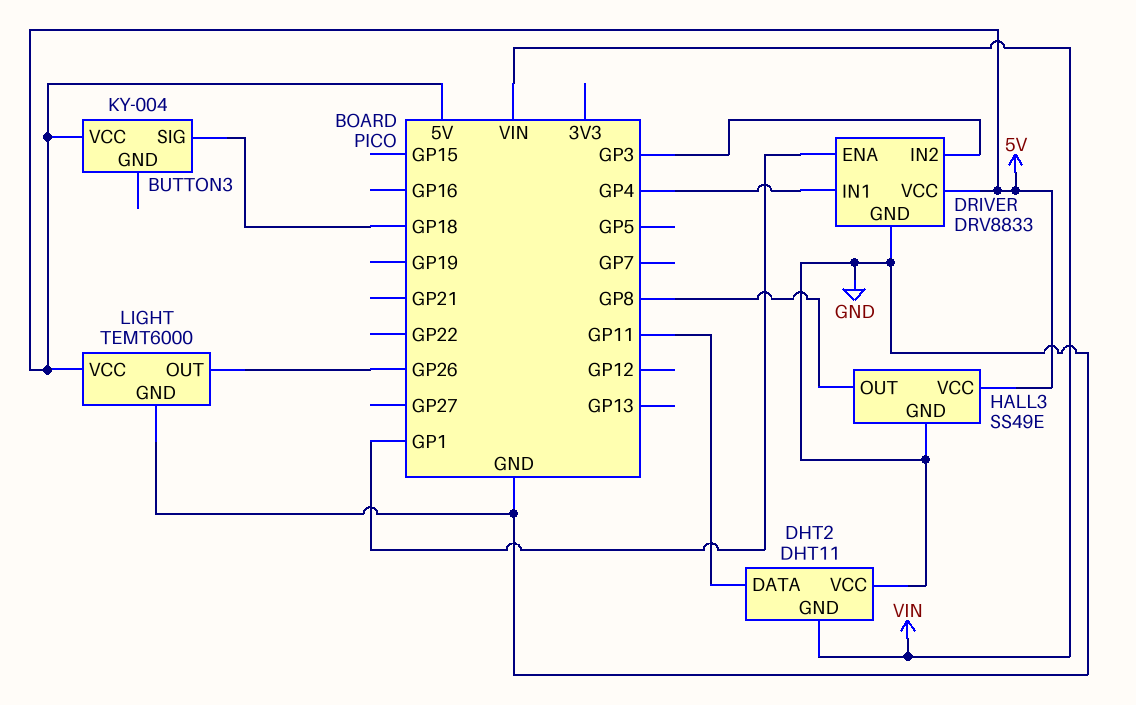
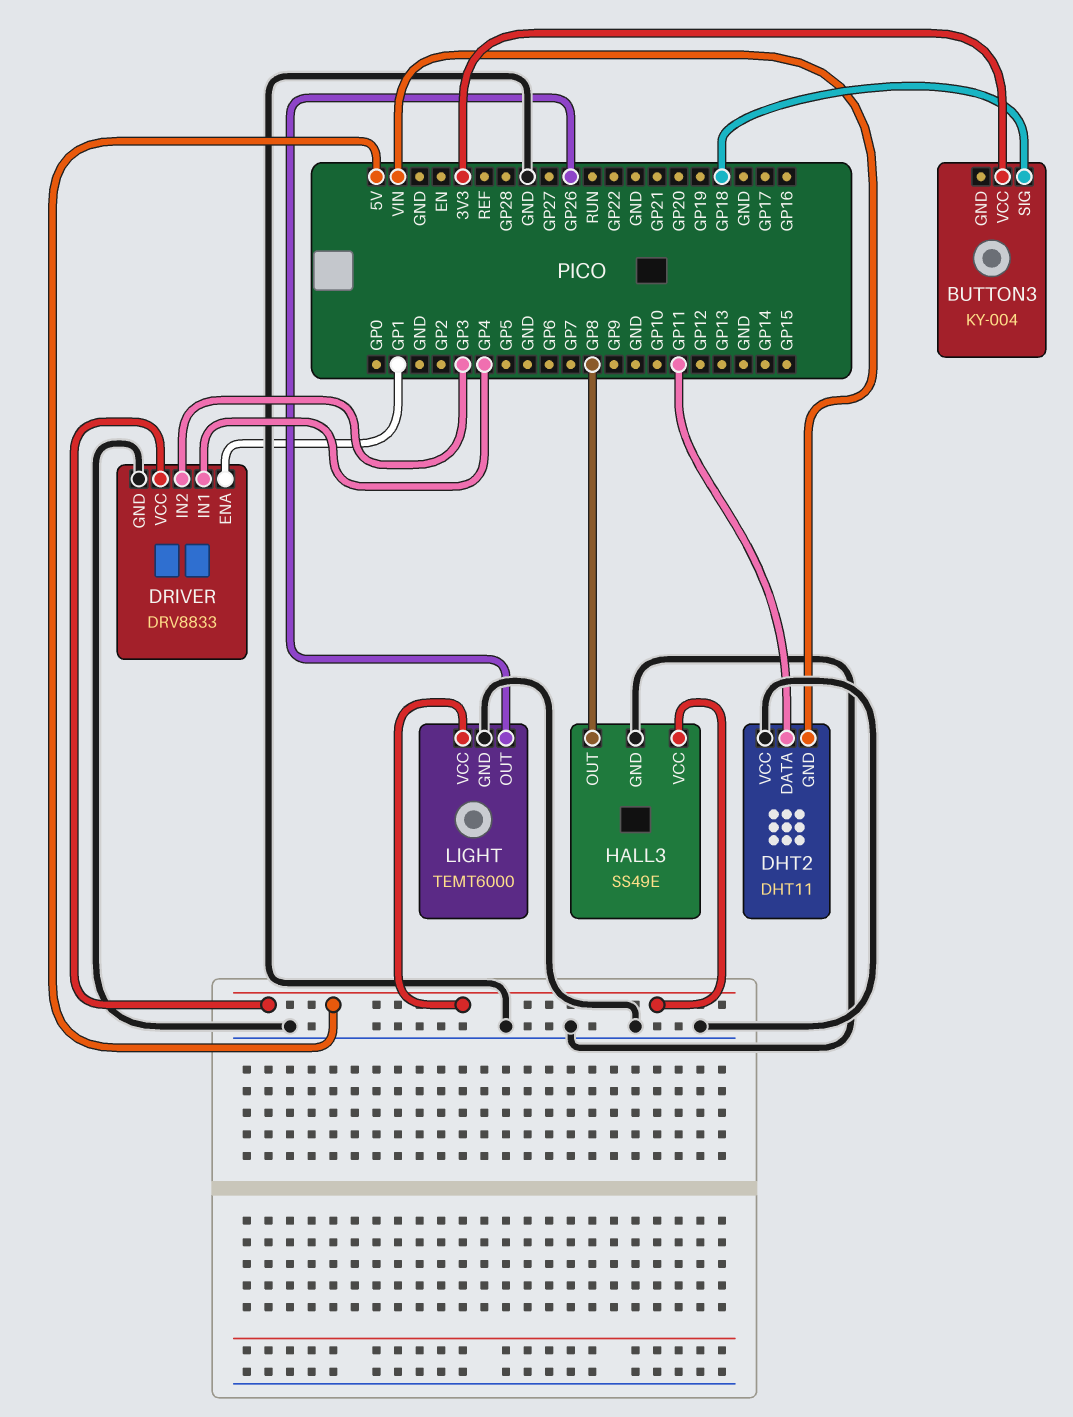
BUTTON3 pin VCC: 5V -> 3V3

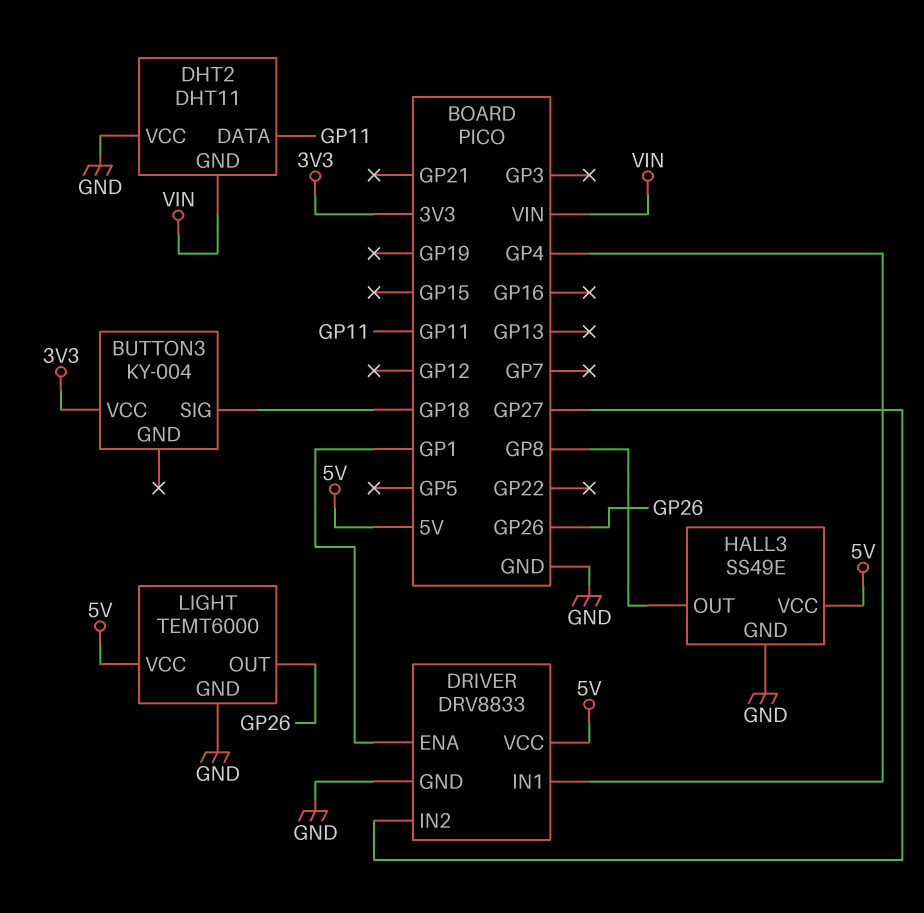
DRIVER pin IN2: GP3 -> GP27

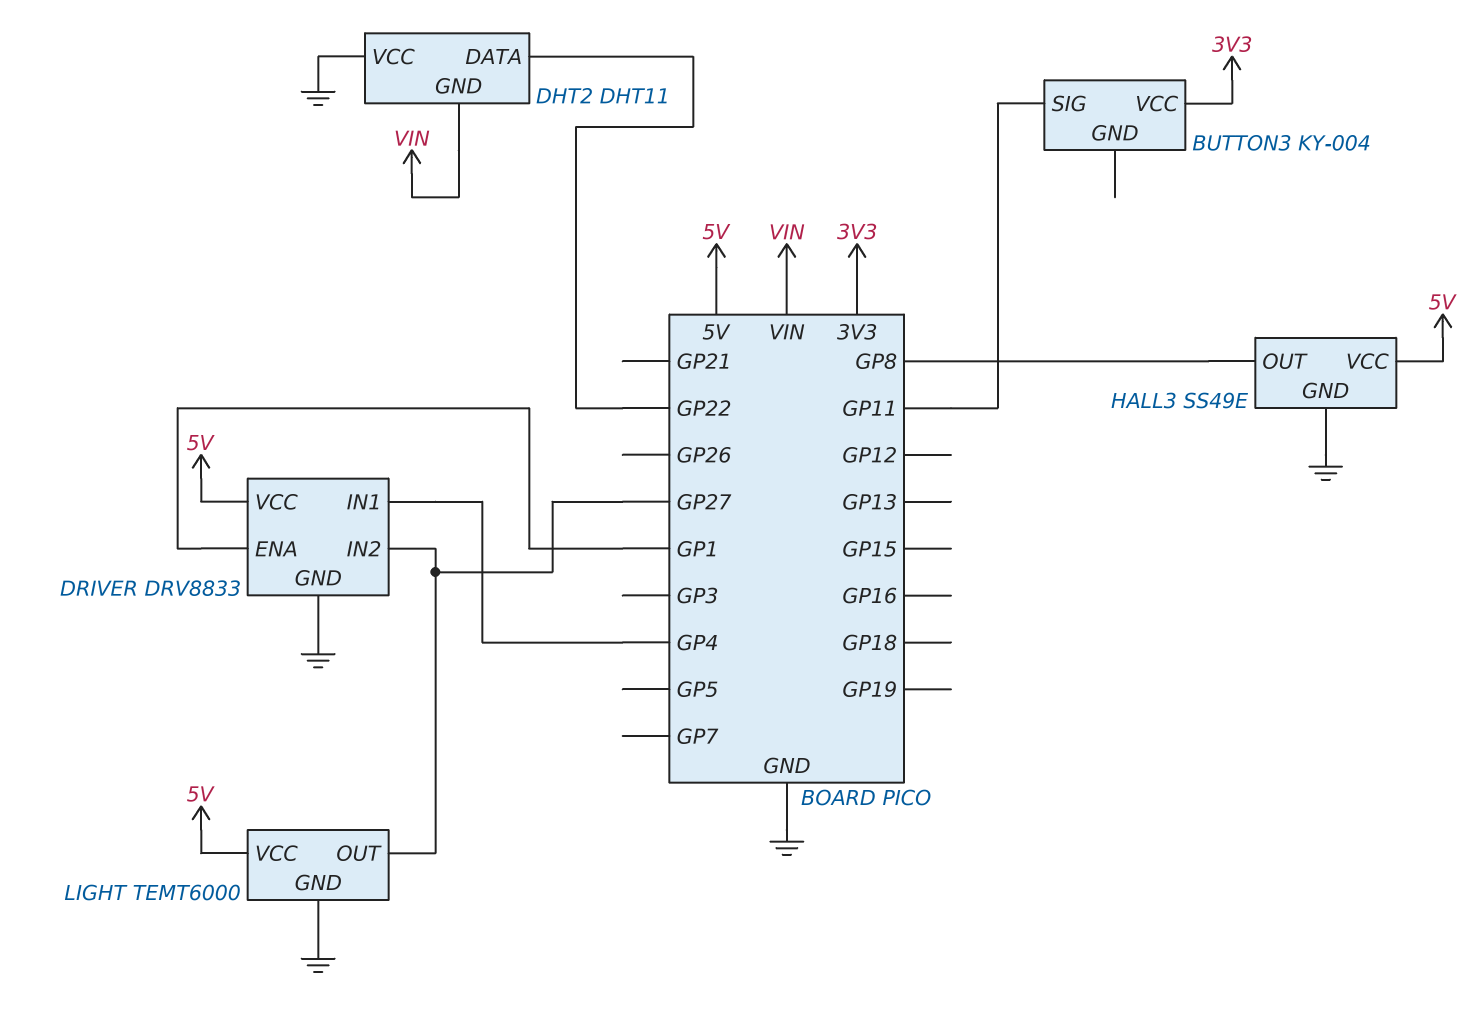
BUTTON3 pin SIG: GP18 -> GP11
DHT2 pin DATA: GP11 -> GP22
LIGHT pin OUT: GP26 -> GP27

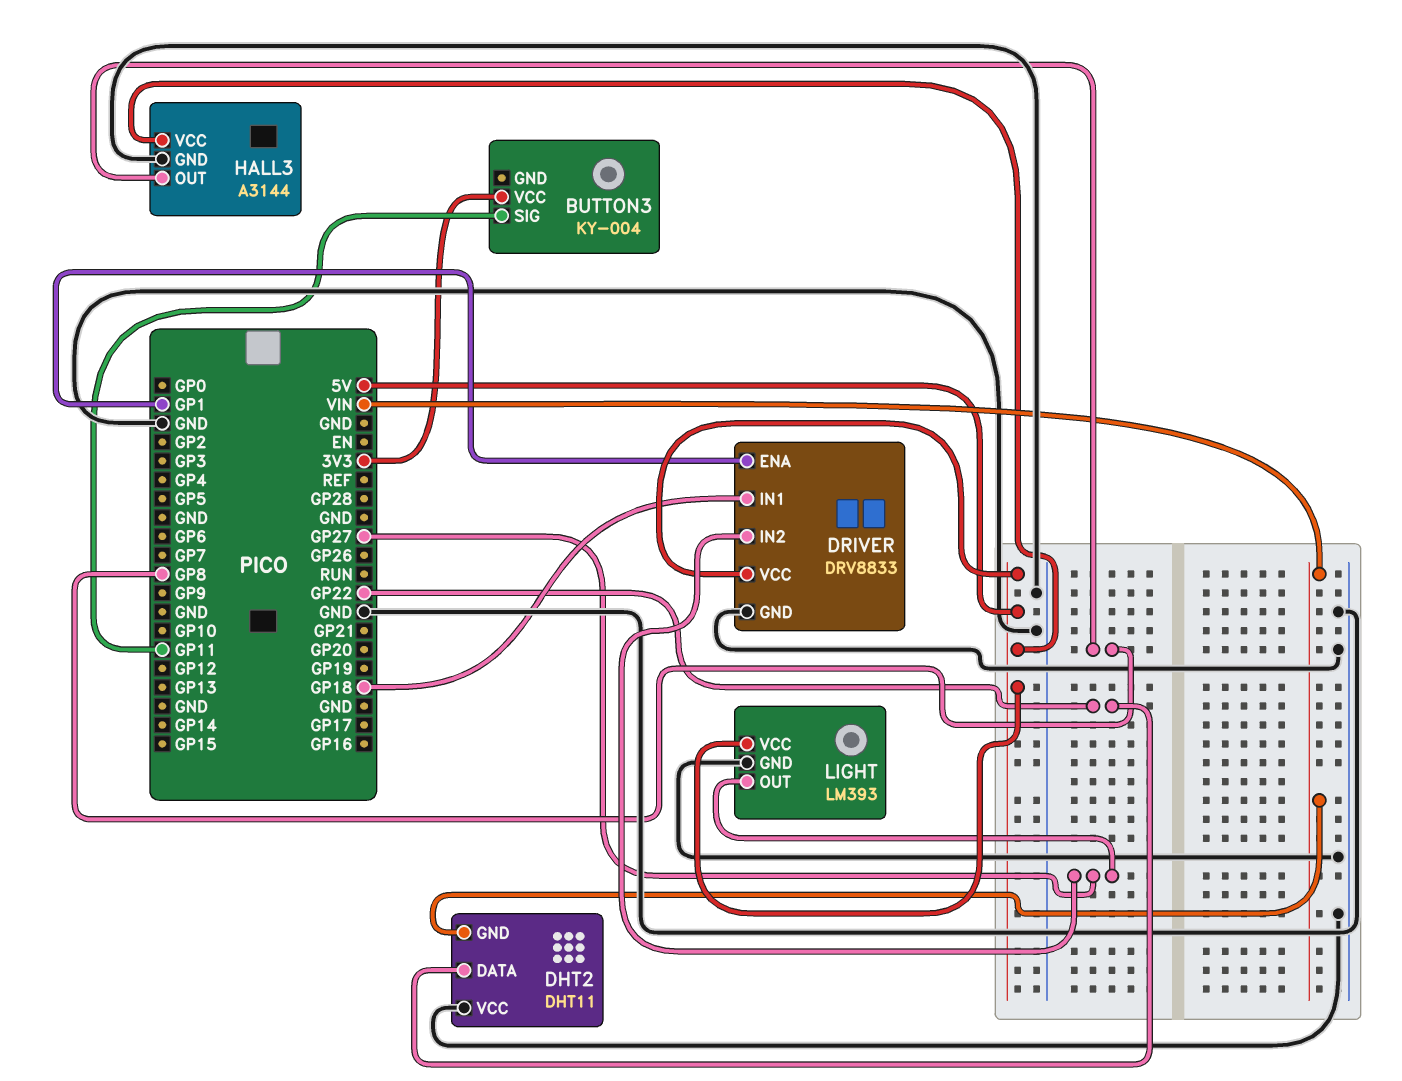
DRIVER pin IN1: GP4 -> GP18
HALL3: SS49E -> A3144
LIGHT: TEMT6000 -> LM393

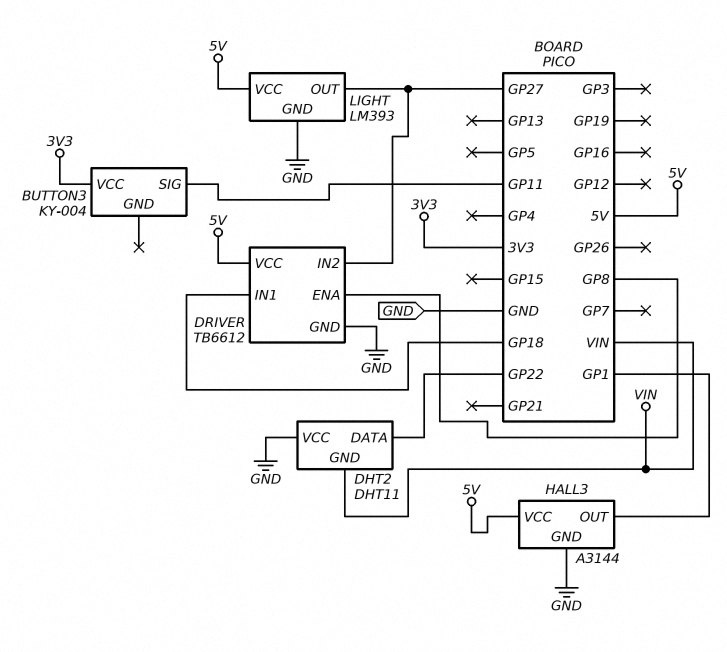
DRIVER: DRV8833 -> TB6612
DRIVER pin ENA: GP1 -> GP8
HALL3 pin OUT: GP8 -> GP1

